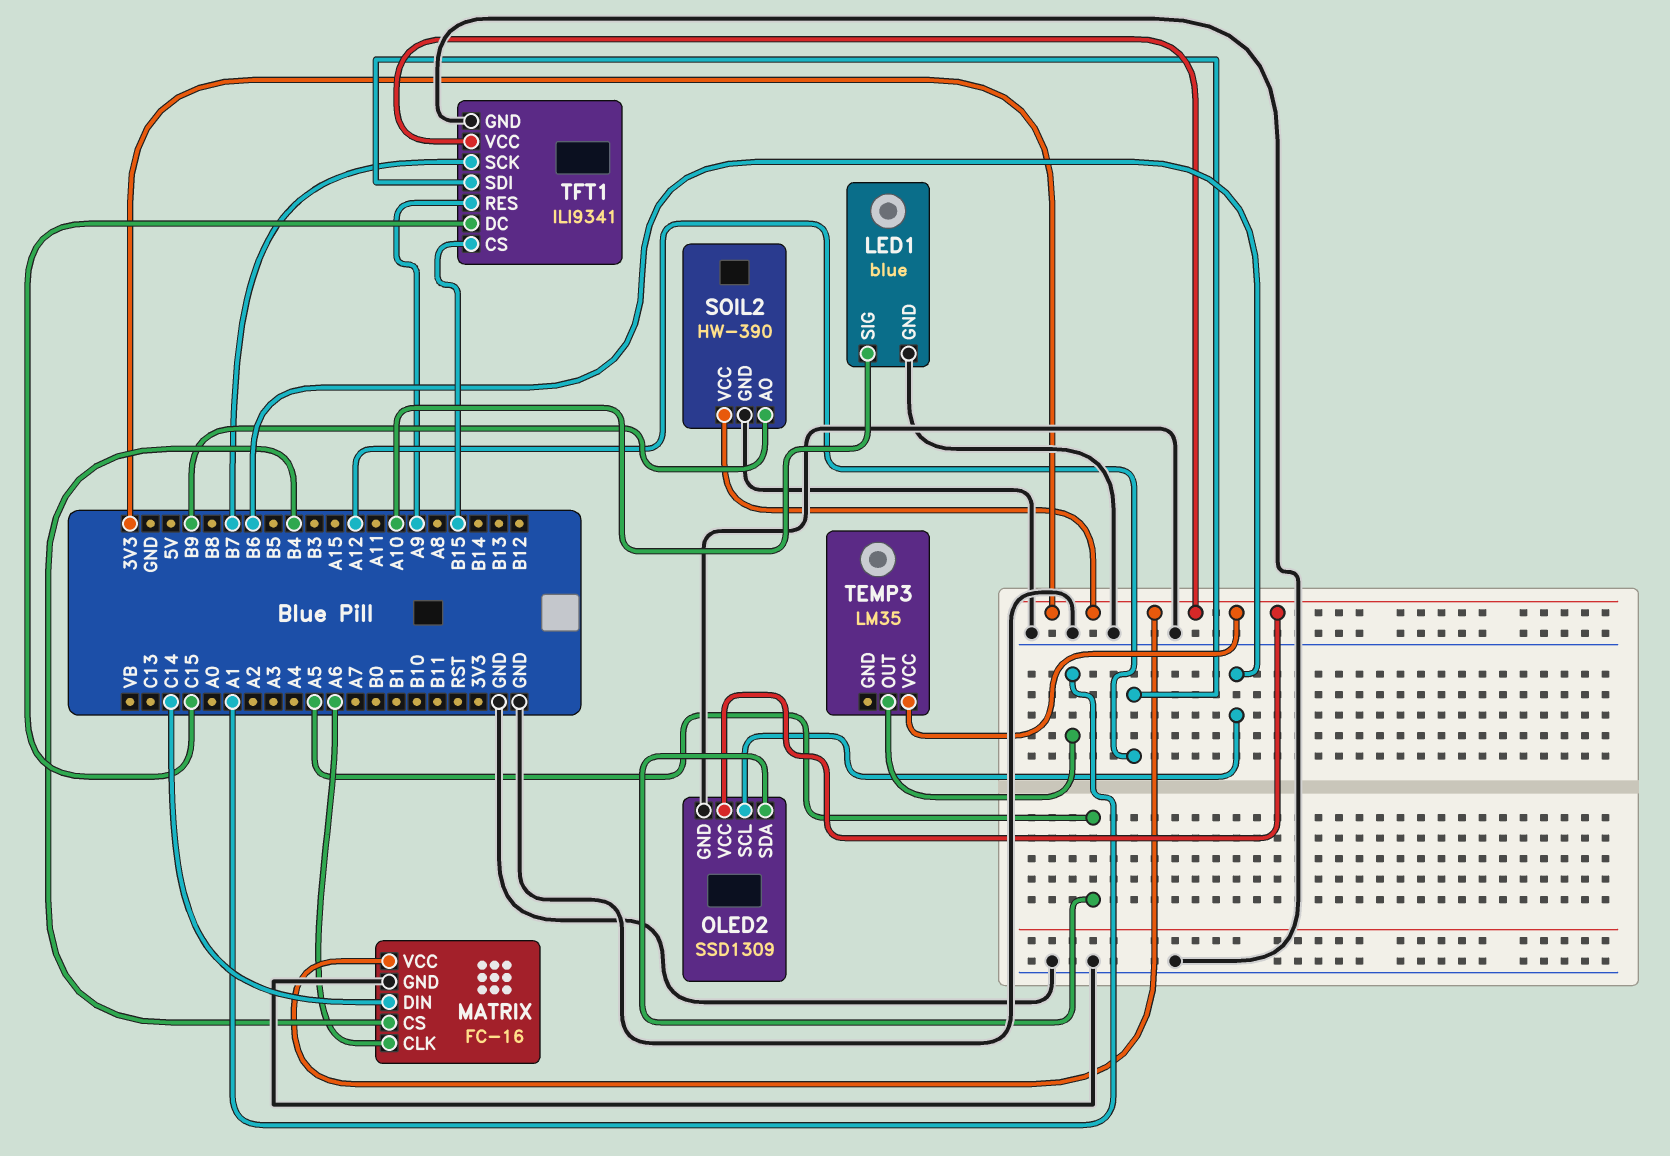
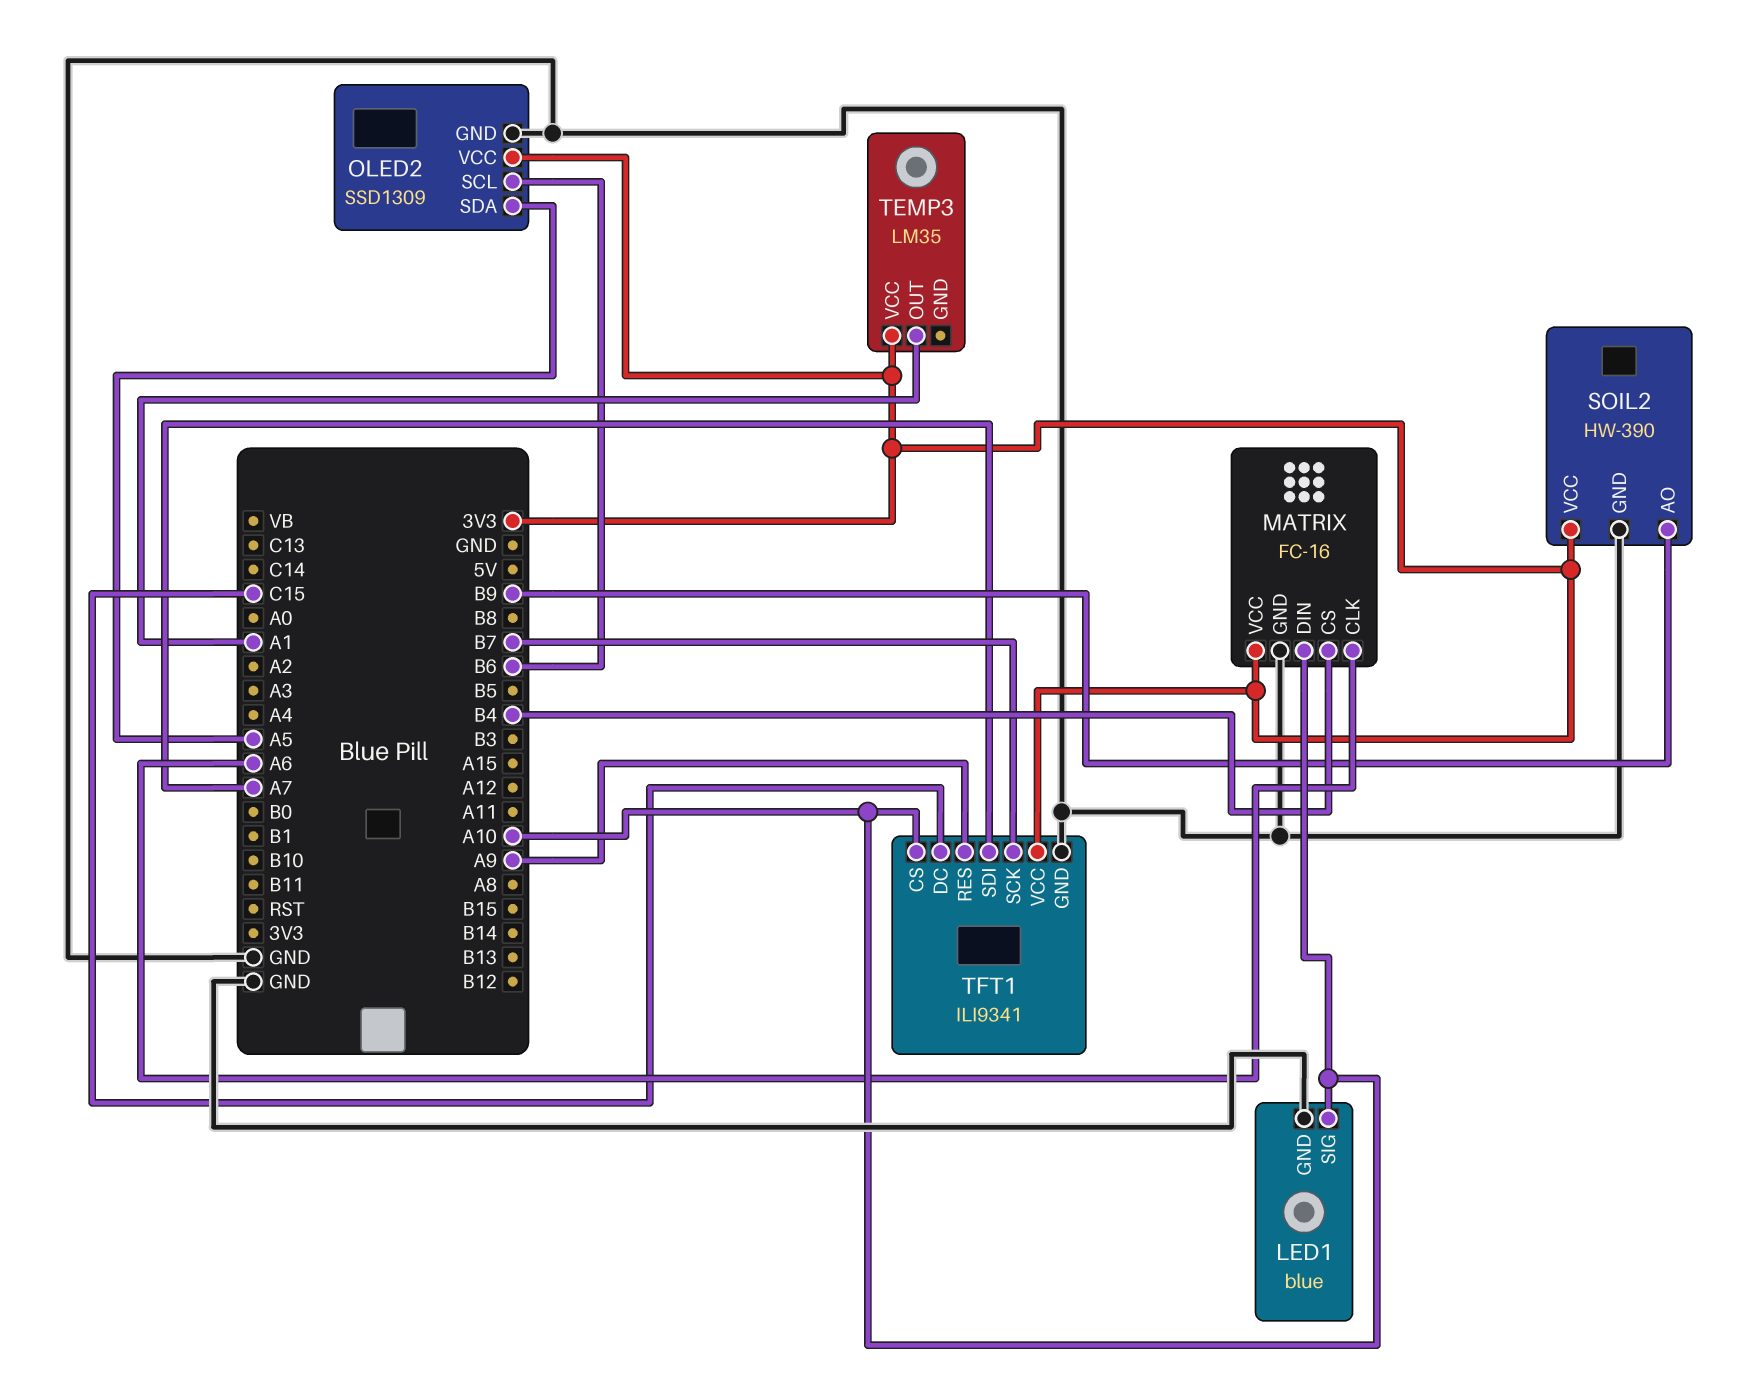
MATRIX pin DIN: C14 -> A10
TFT1 pin CS: B15 -> A10
TFT1 pin SDI: A12 -> A7

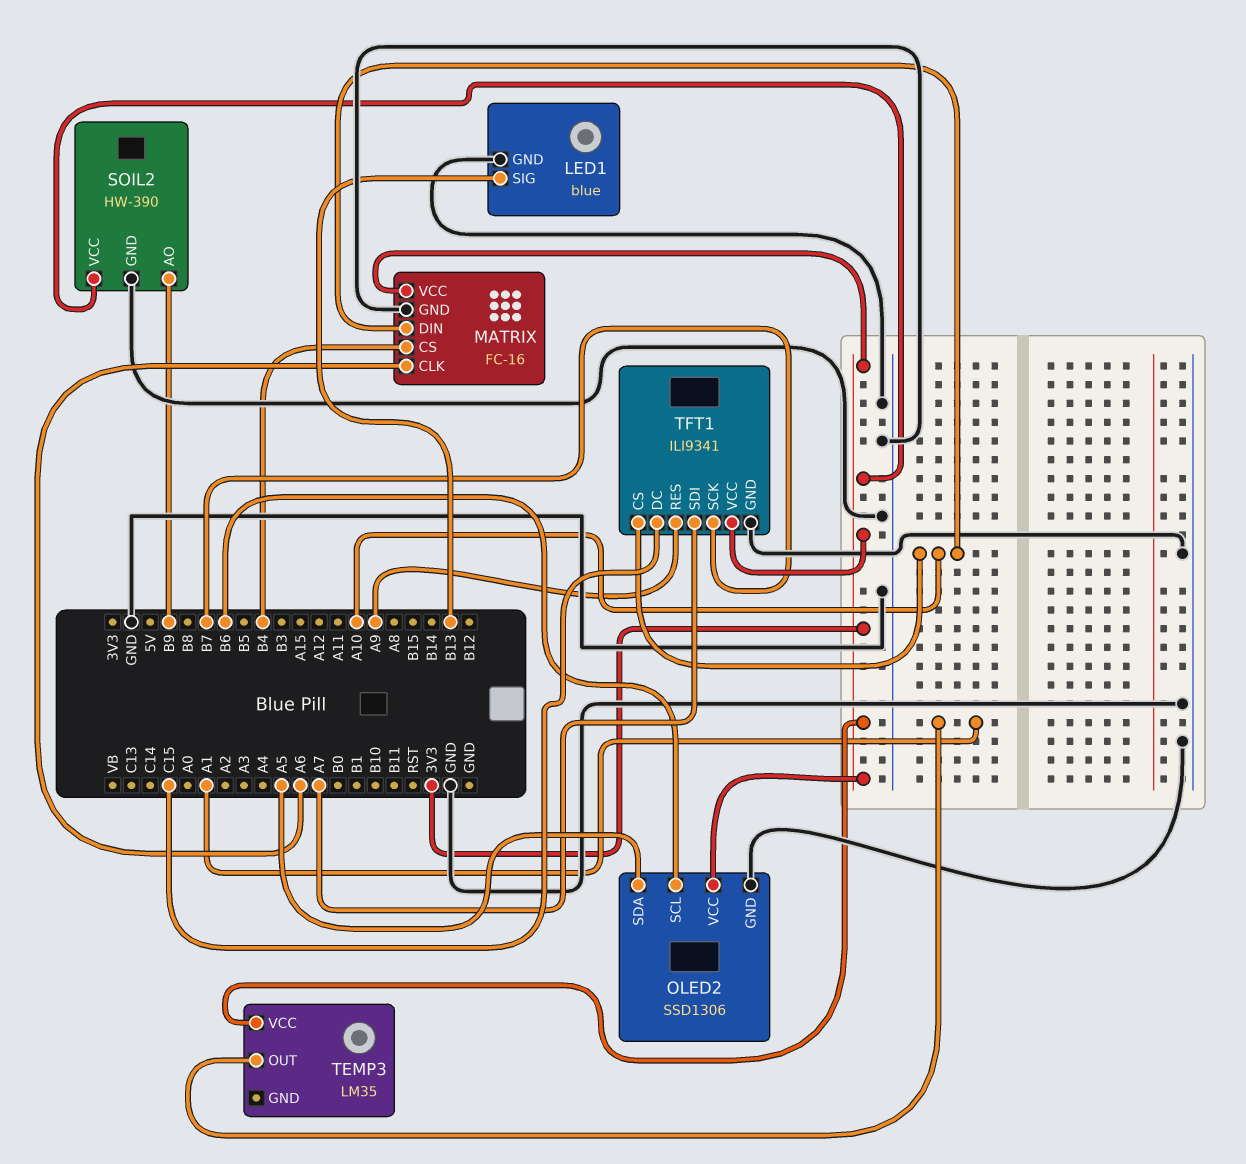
LED1 pin SIG: A10 -> B13
OLED2: SSD1309 -> SSD1306

